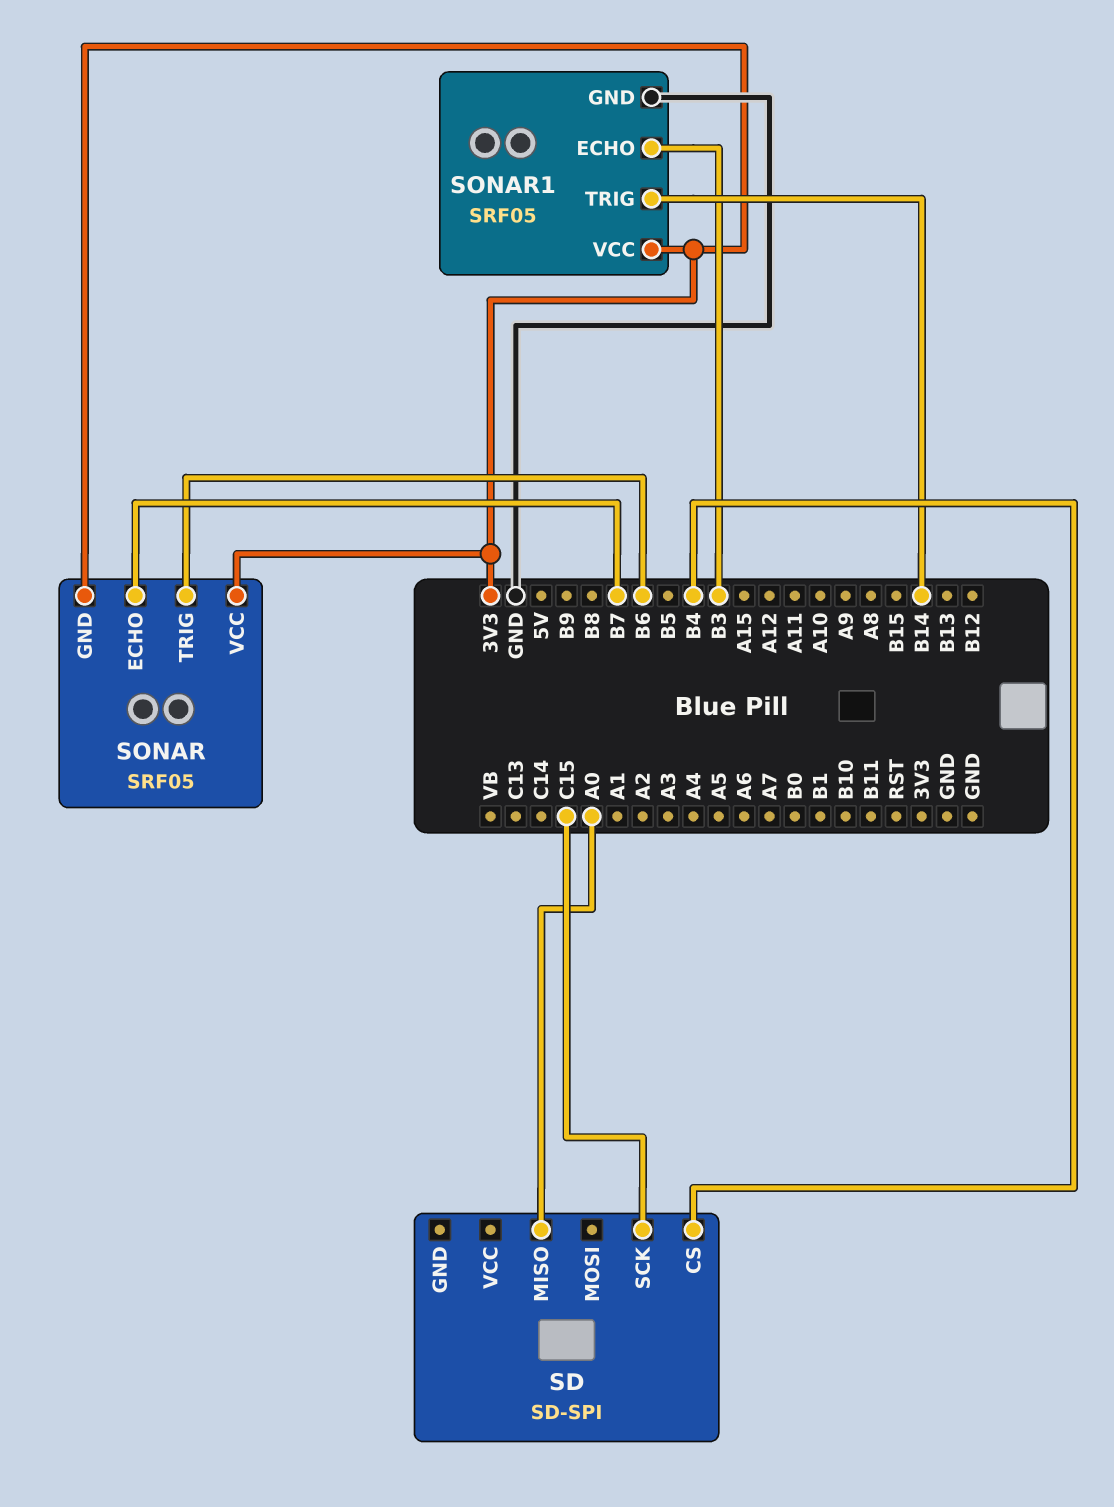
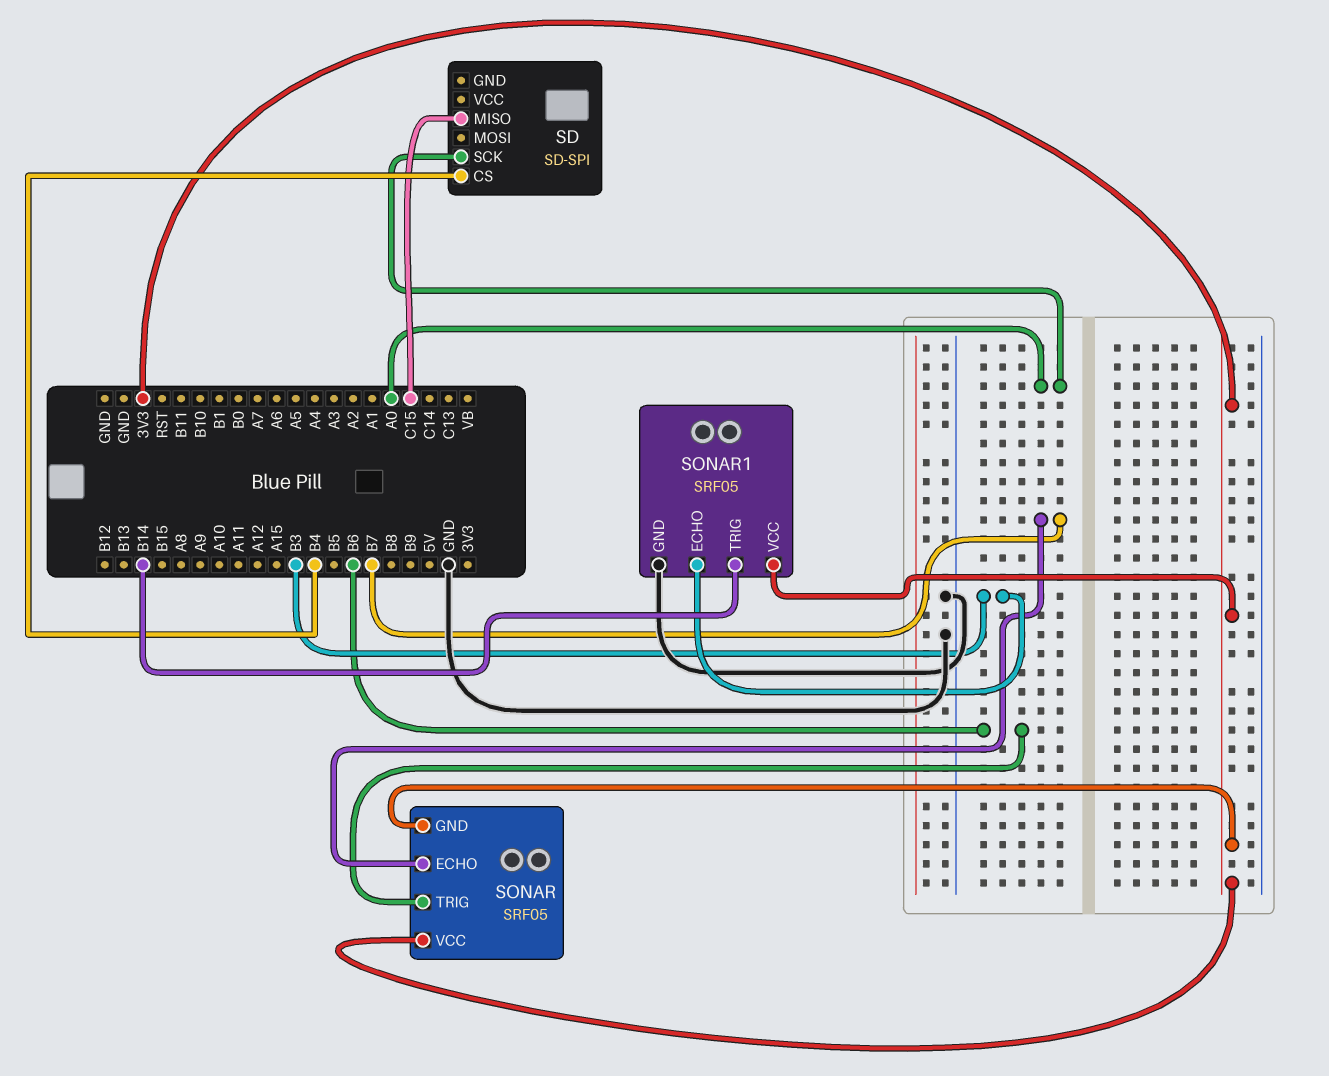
SD pin MISO: A0 -> C15
SD pin SCK: C15 -> A0

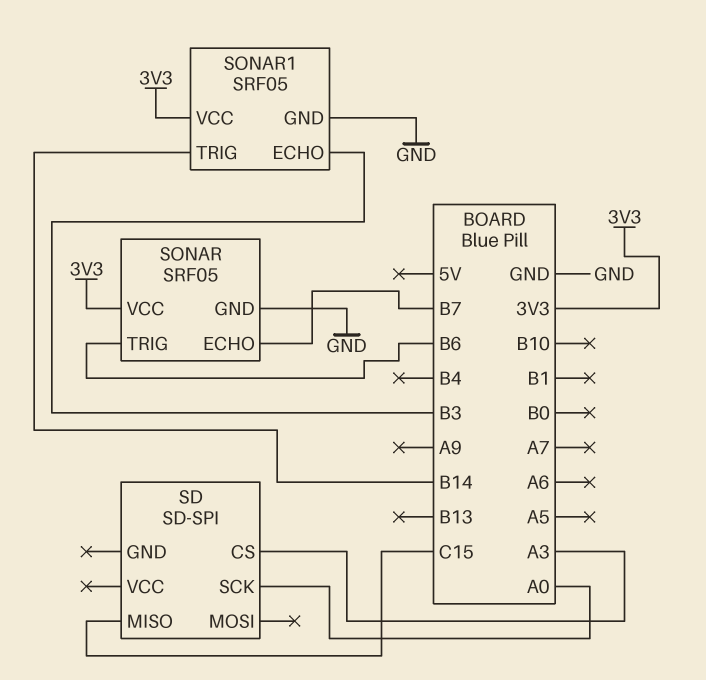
SD pin CS: B4 -> A3
SONAR pin GND: 3V3 -> GND

